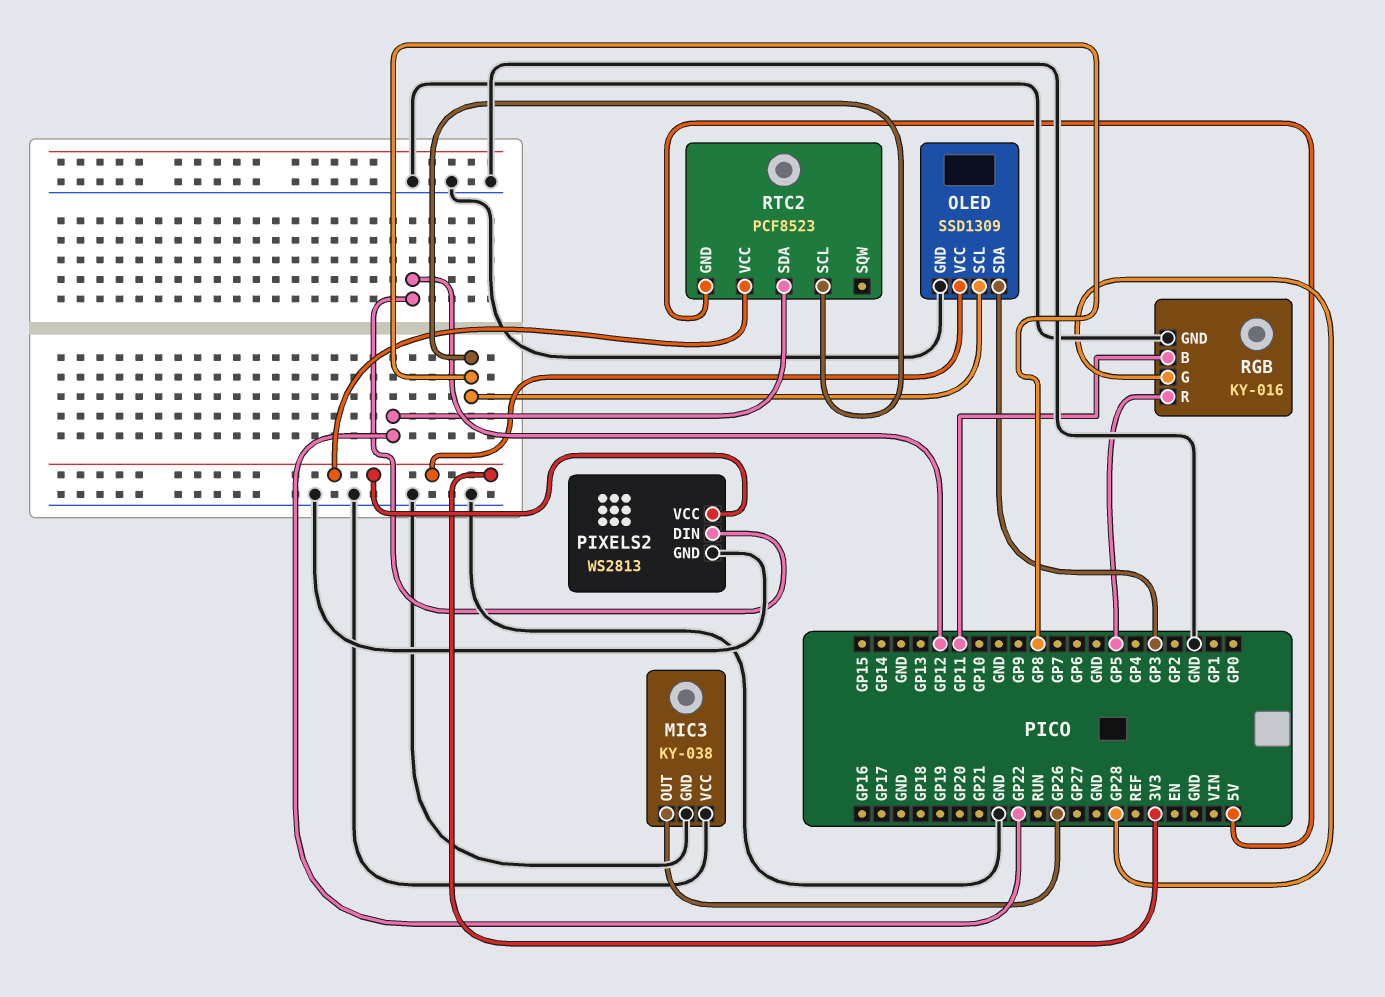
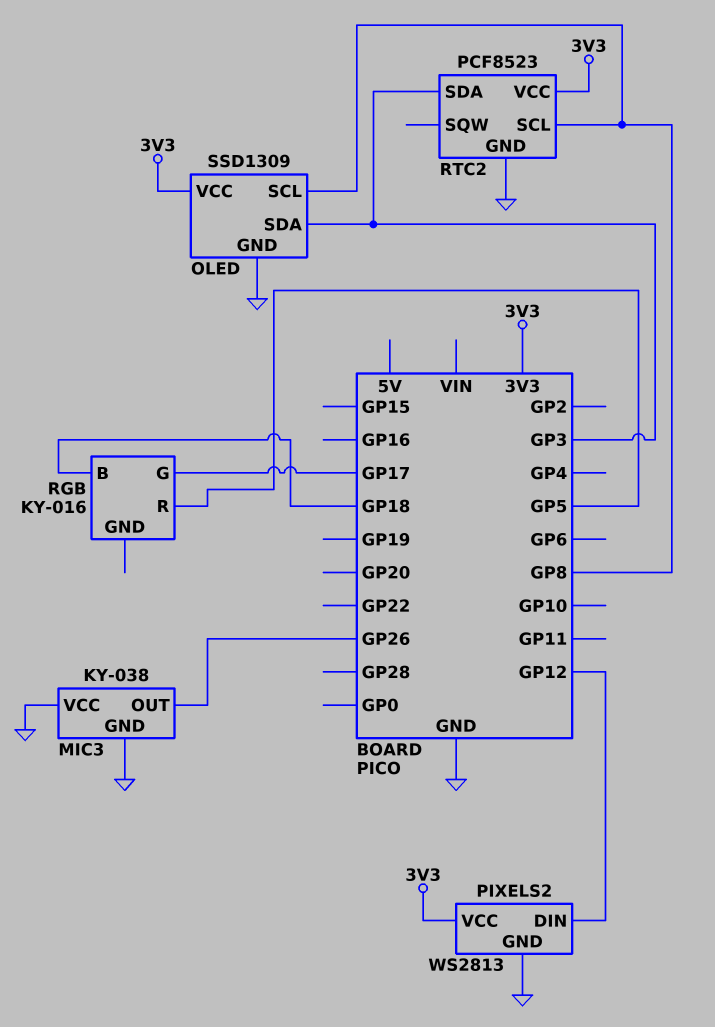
RGB pin B: GP11 -> GP18
RGB pin G: GP28 -> GP17
RGB pin GND: GND -> none
RTC2 pin GND: 5V -> GND
RTC2 pin SDA: GP22 -> GP3

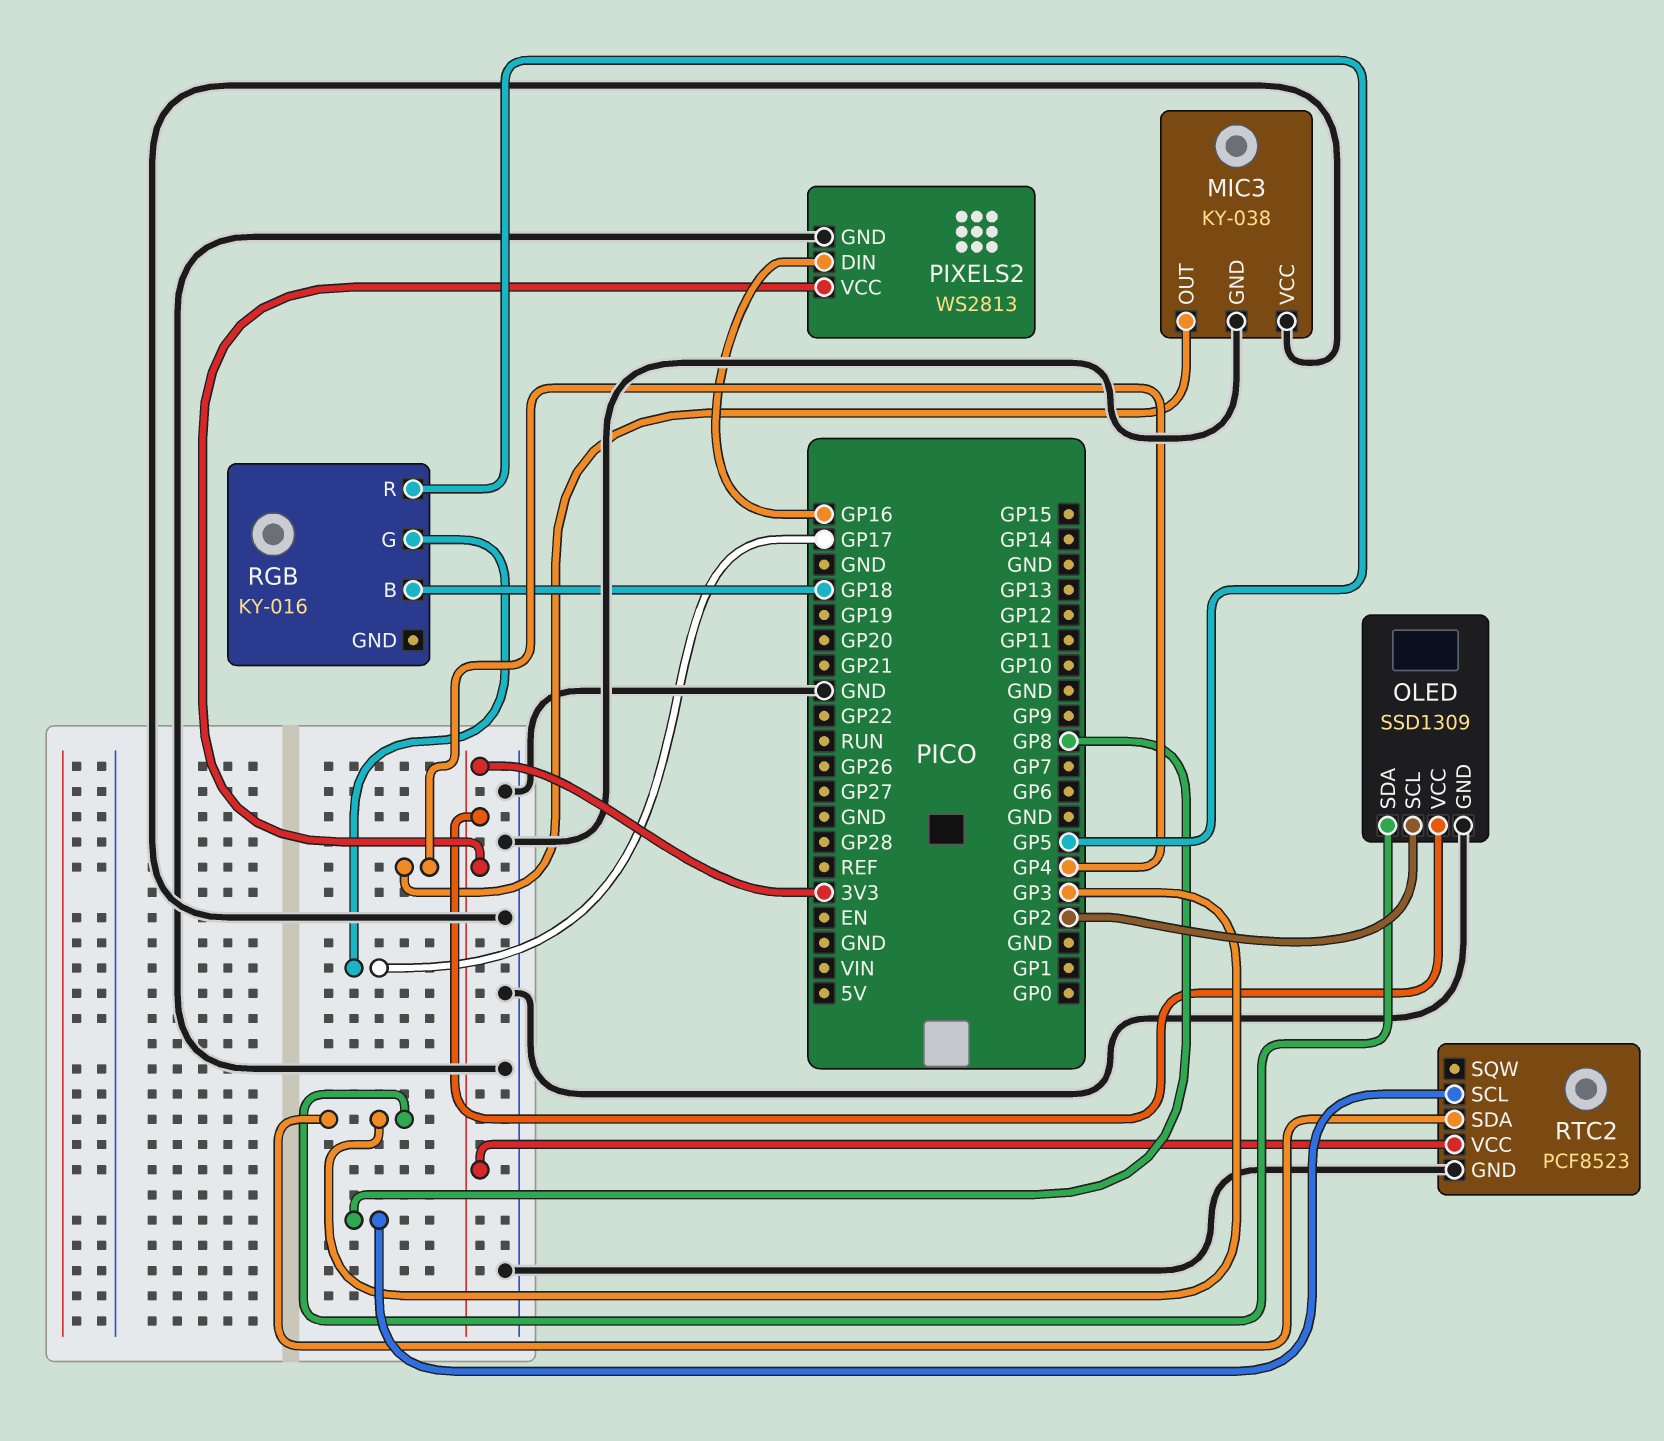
MIC3 pin OUT: GP26 -> GP4
OLED pin SCL: GP8 -> GP2
PIXELS2 pin DIN: GP12 -> GP16

